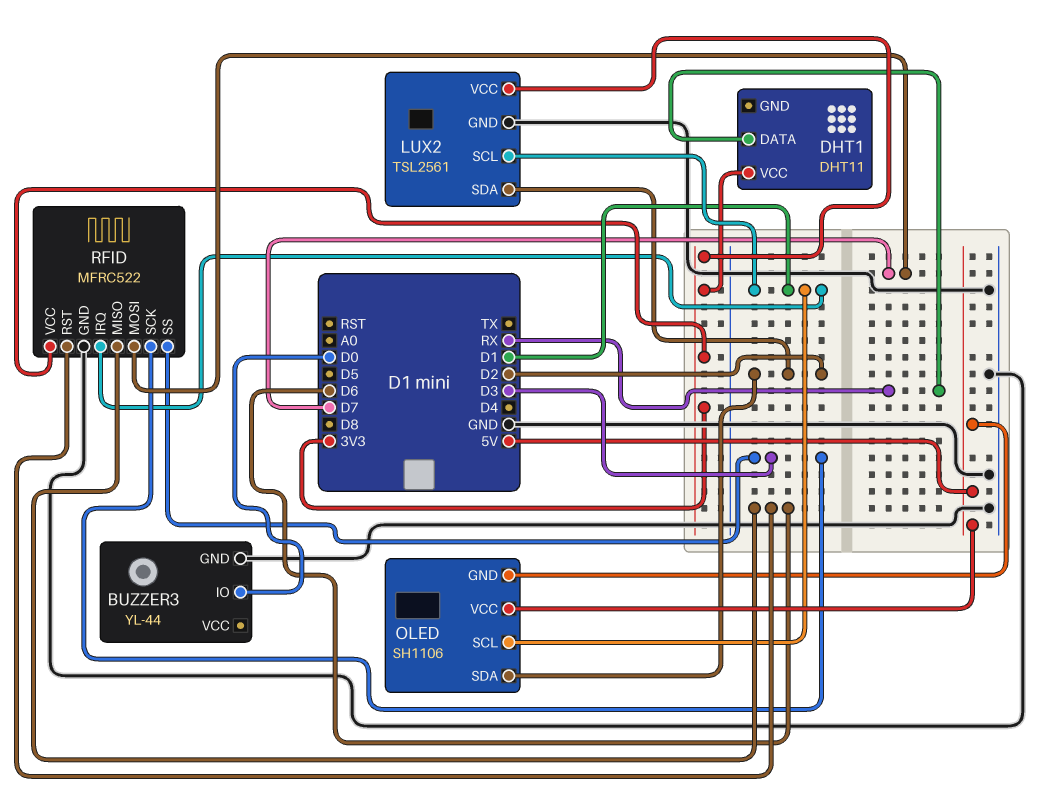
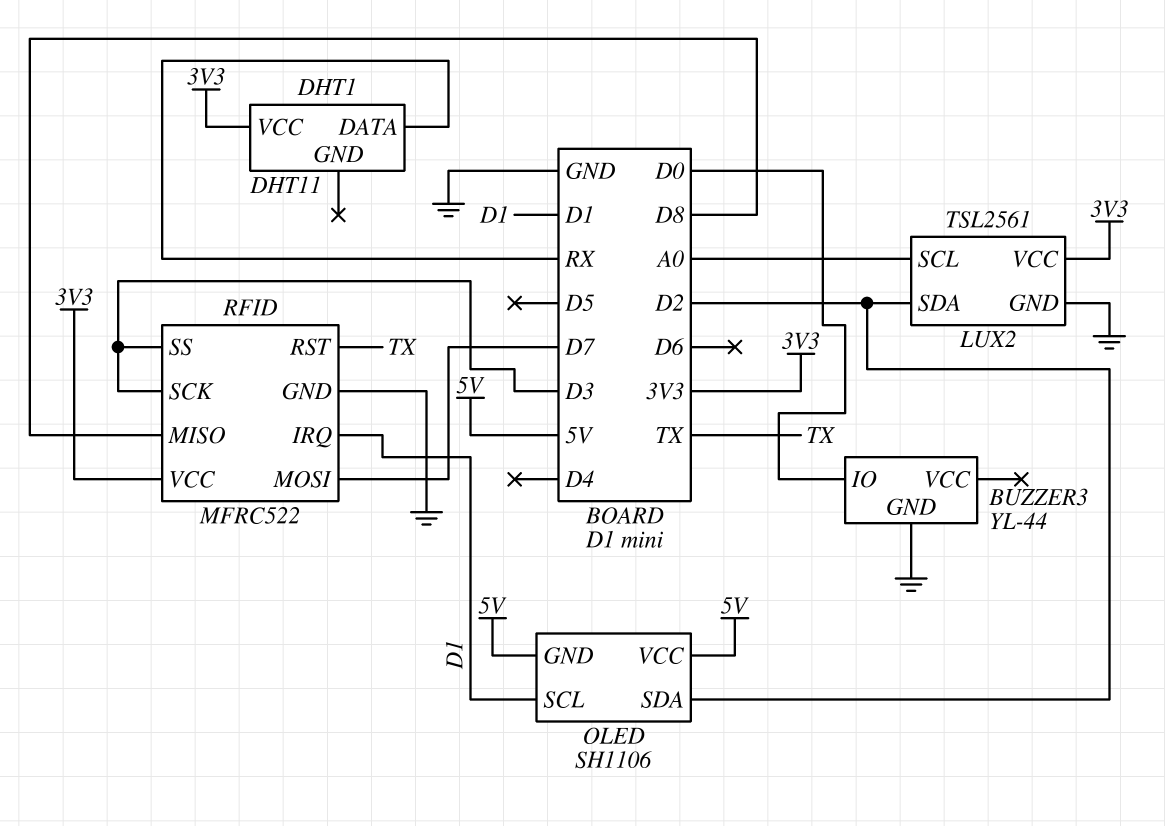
LUX2 pin SCL: D1 -> A0
RFID pin MISO: D6 -> D8
RFID pin RST: D6 -> TX

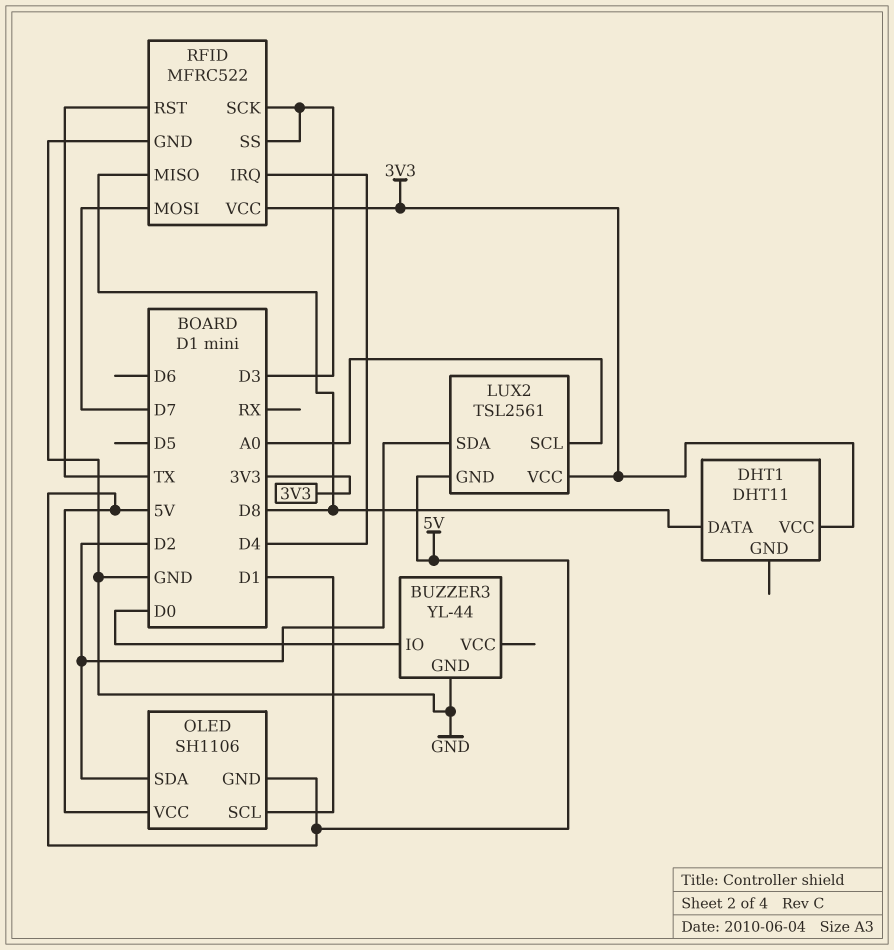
DHT1 pin DATA: RX -> D8
LUX2 pin GND: GND -> 5V
RFID pin IRQ: D1 -> D4

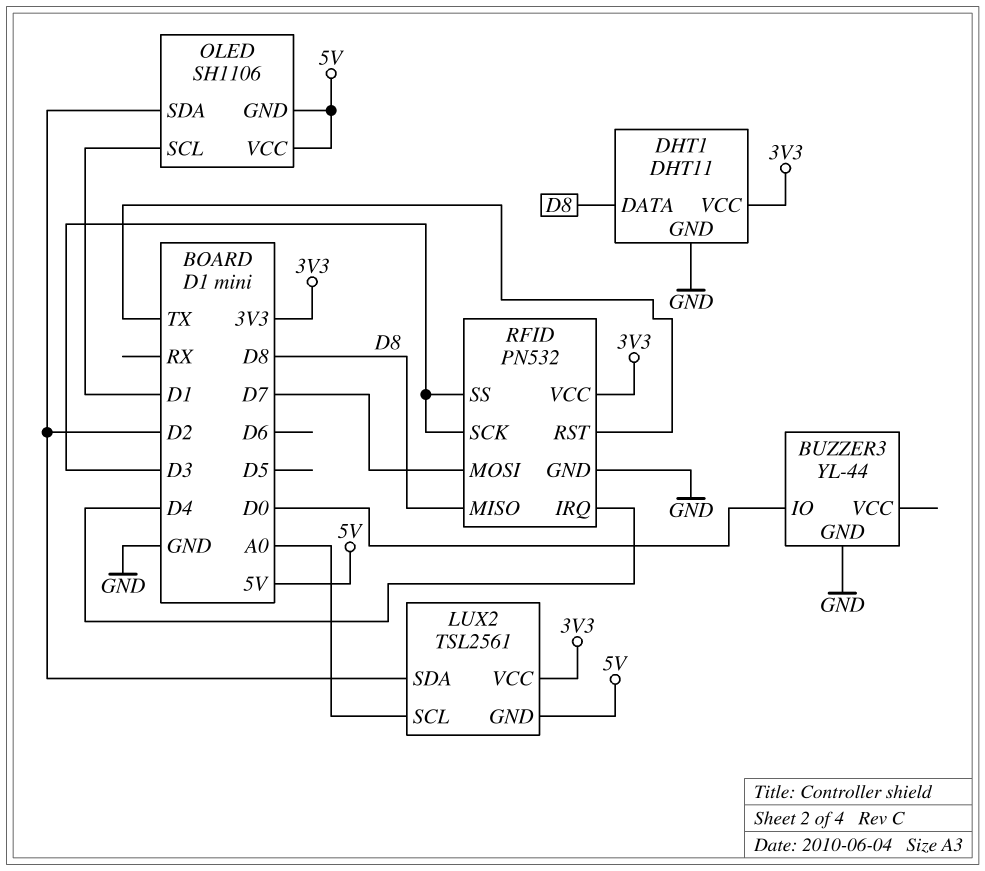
DHT1 pin GND: none -> GND
RFID: MFRC522 -> PN532

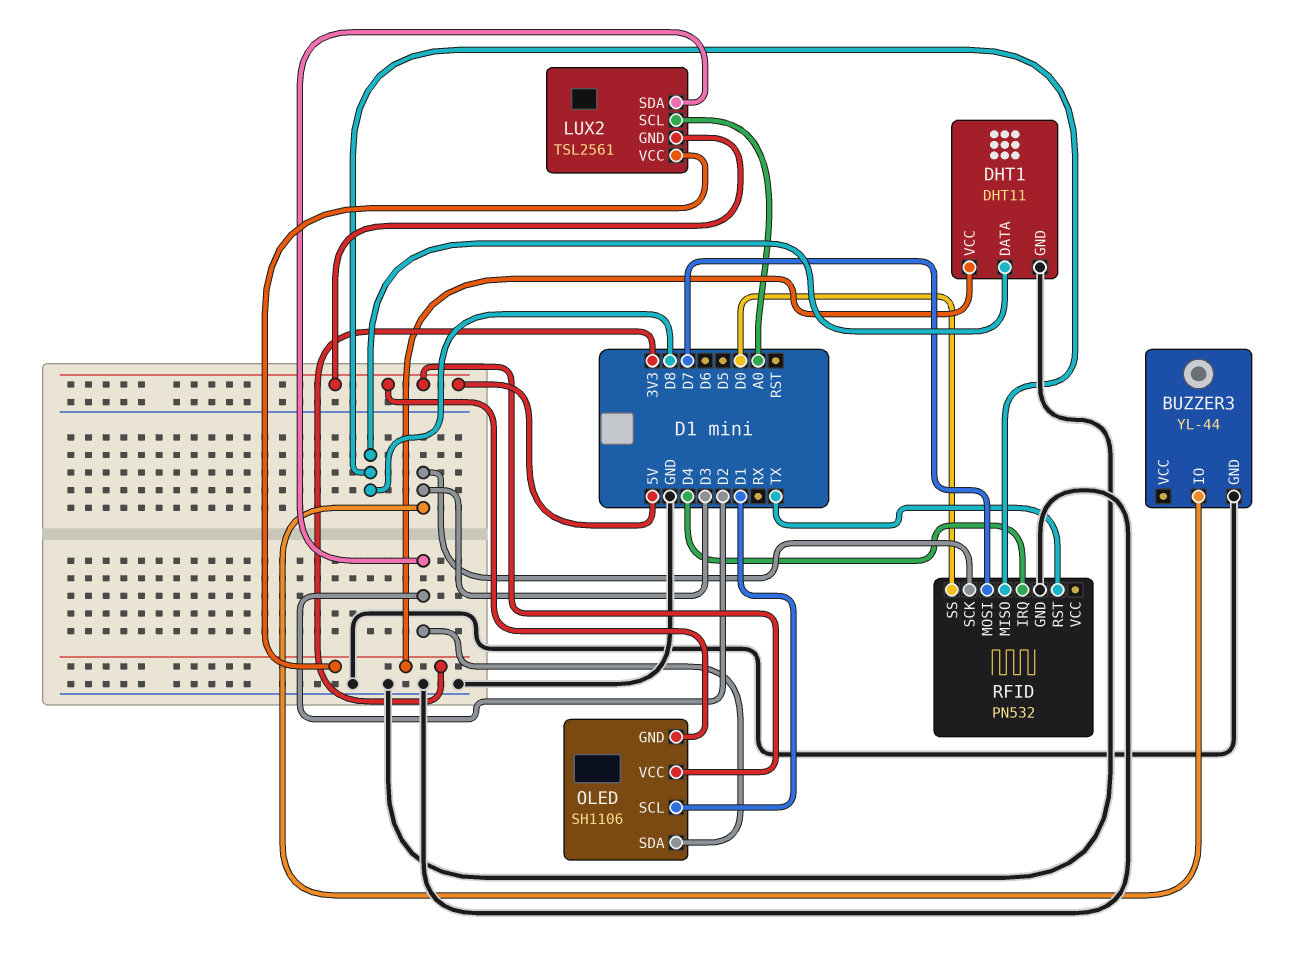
BUZZER3 pin IO: D0 -> D3
RFID pin SS: D3 -> D0
RFID pin VCC: 3V3 -> none

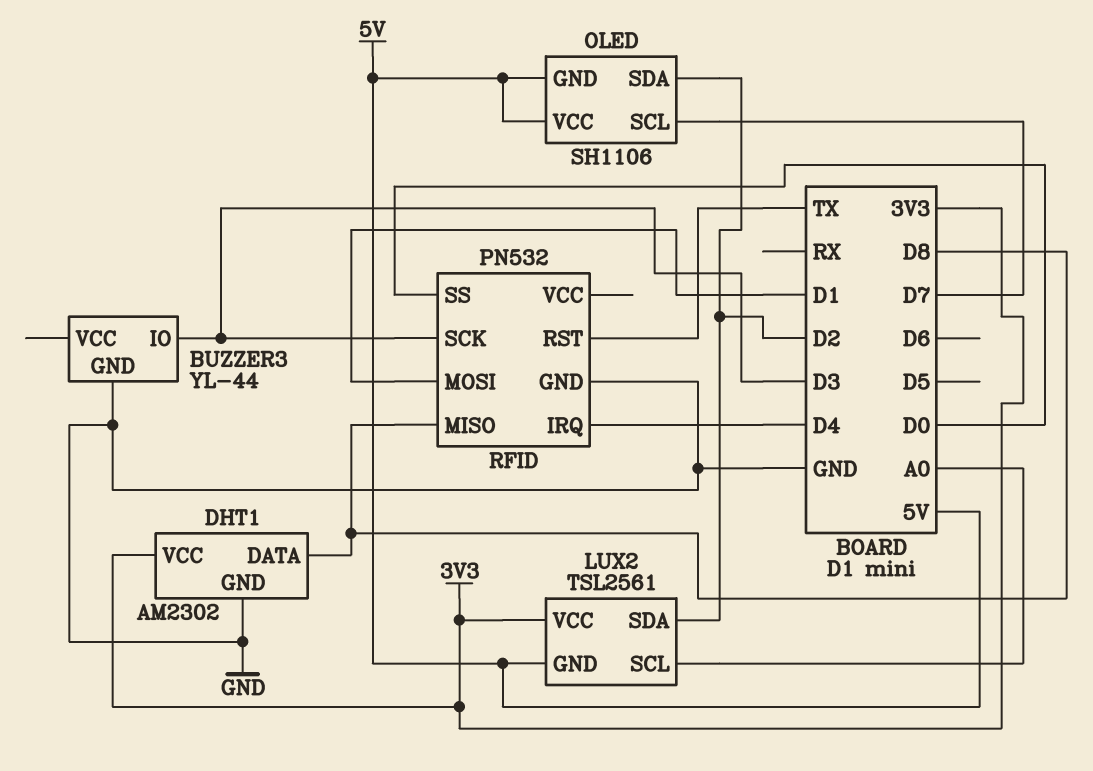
DHT1: DHT11 -> AM2302
OLED pin SCL: D1 -> D7
RFID pin MOSI: D7 -> D1

